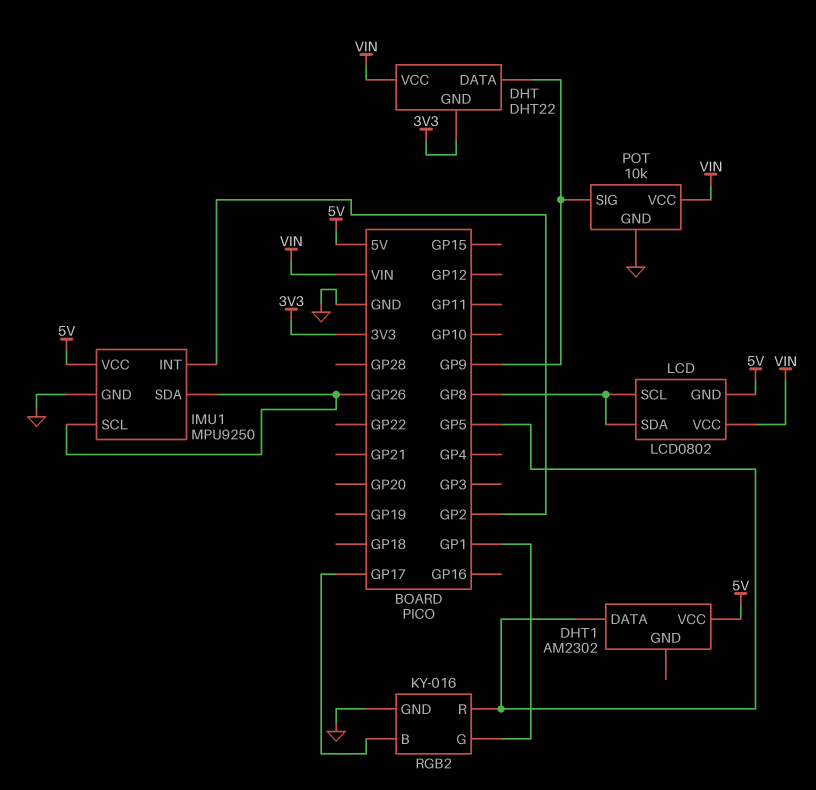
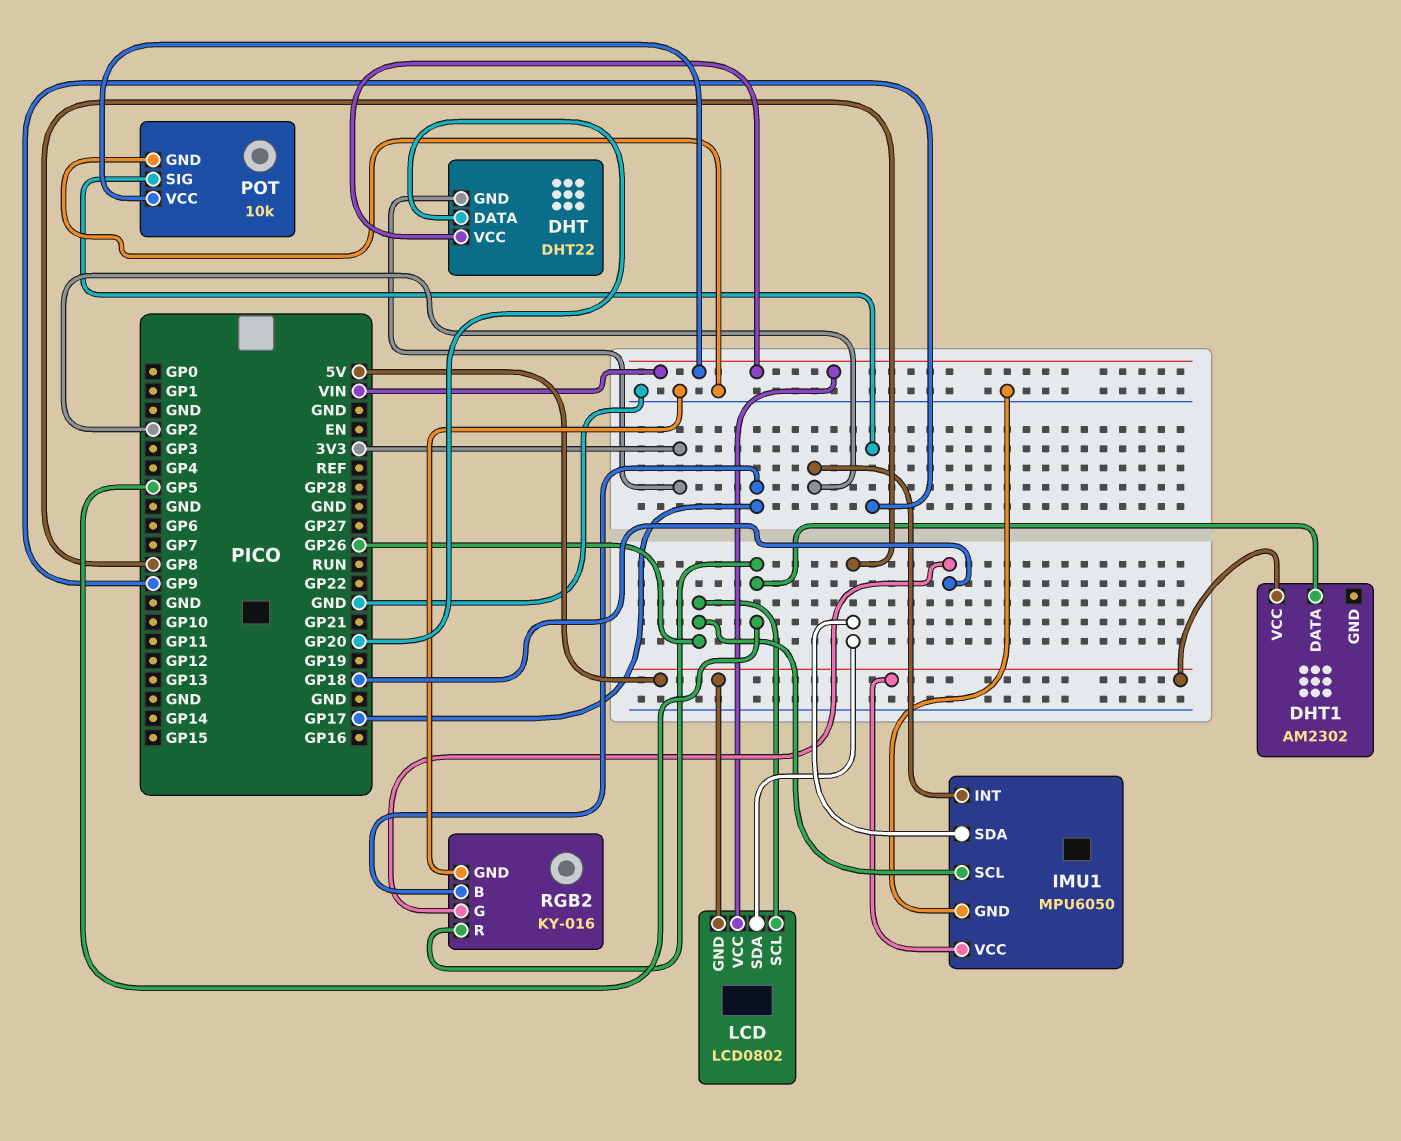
DHT pin DATA: GP9 -> GP20
IMU1: MPU9250 -> MPU6050
IMU1 pin SDA: GP26 -> GP8
LCD pin SCL: GP8 -> GP26
RGB2 pin G: GP1 -> GP18

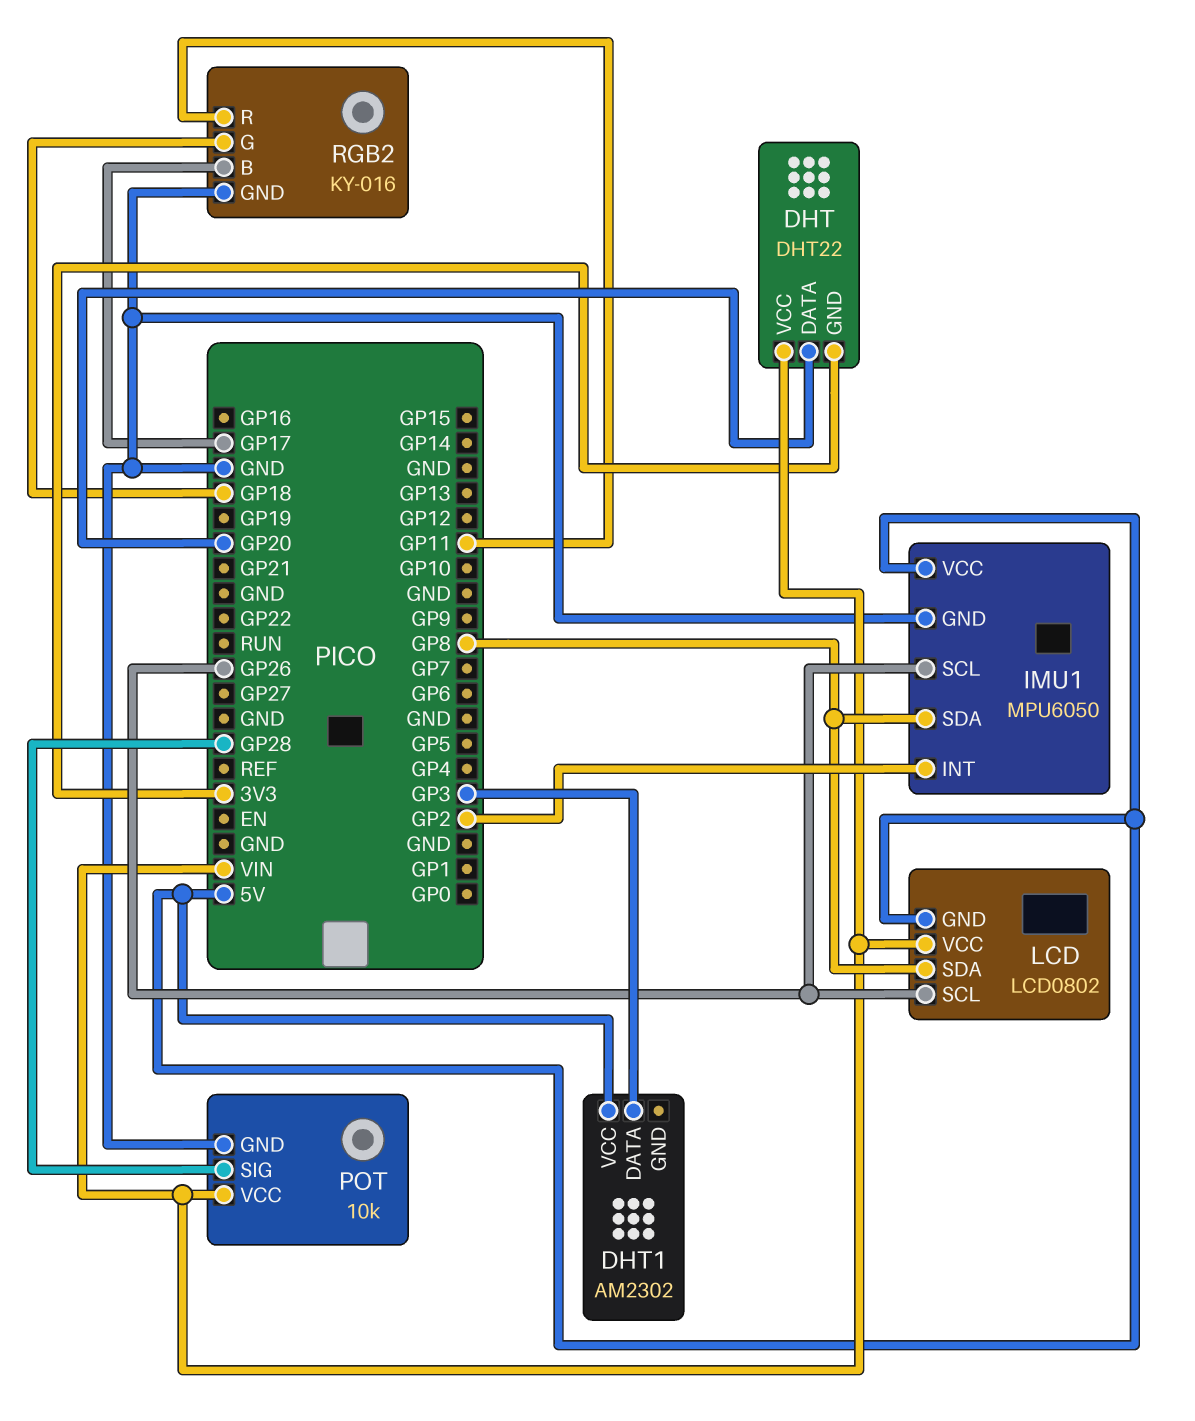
DHT1 pin DATA: GP5 -> GP3
POT pin SIG: GP9 -> GP28
RGB2 pin R: GP5 -> GP11

